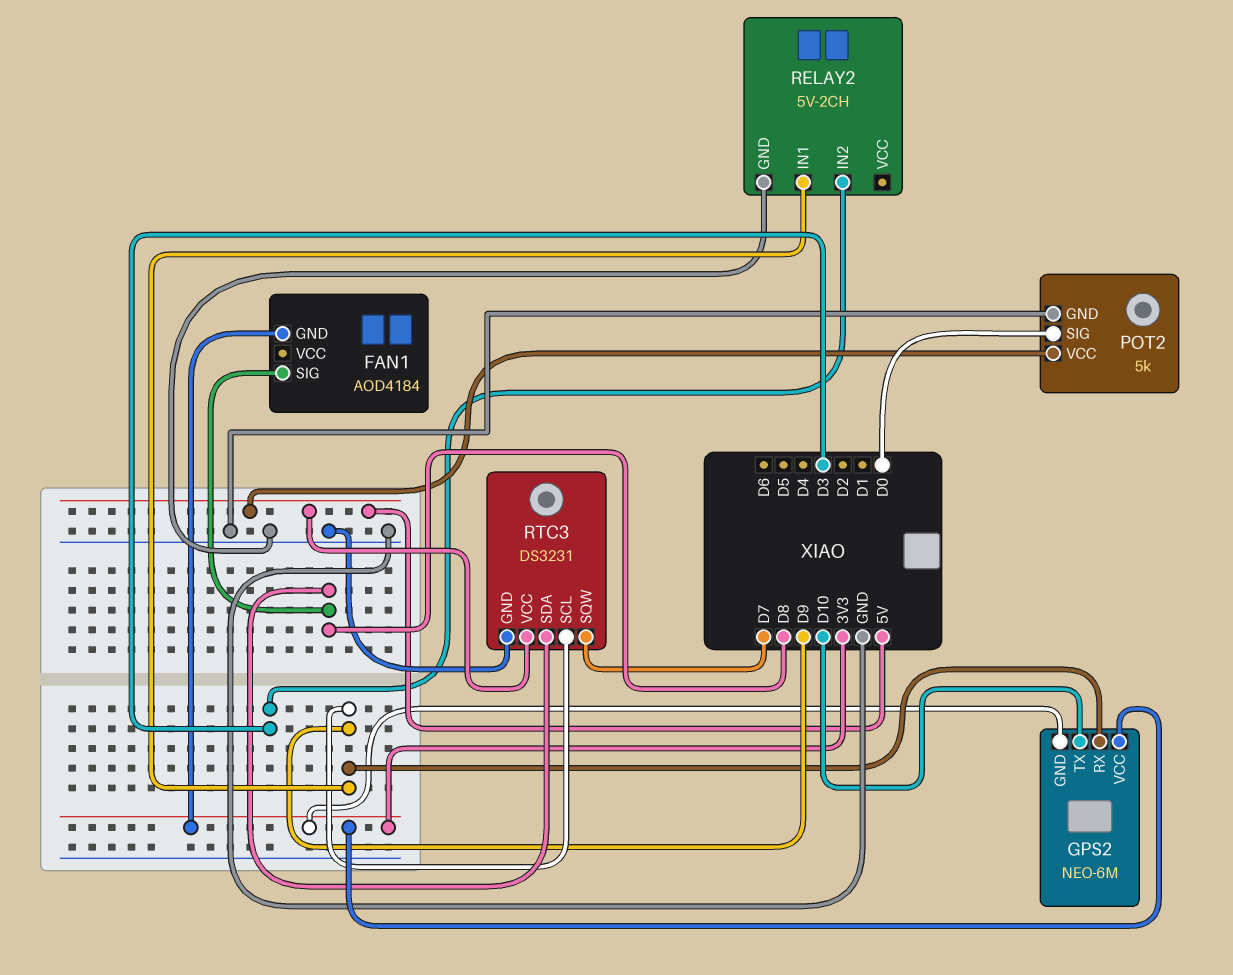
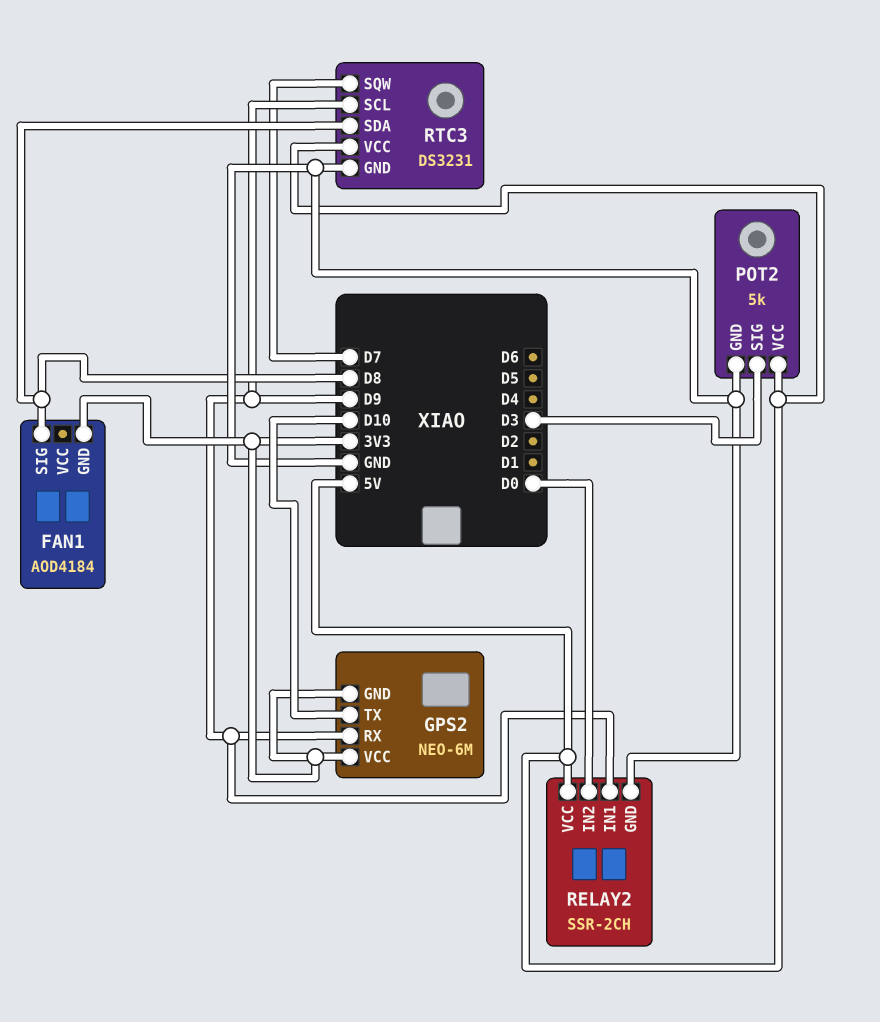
POT2 pin SIG: D0 -> D3
RELAY2: 5V-2CH -> SSR-2CH
RELAY2 pin IN2: D3 -> D0
RELAY2 pin VCC: none -> 5V

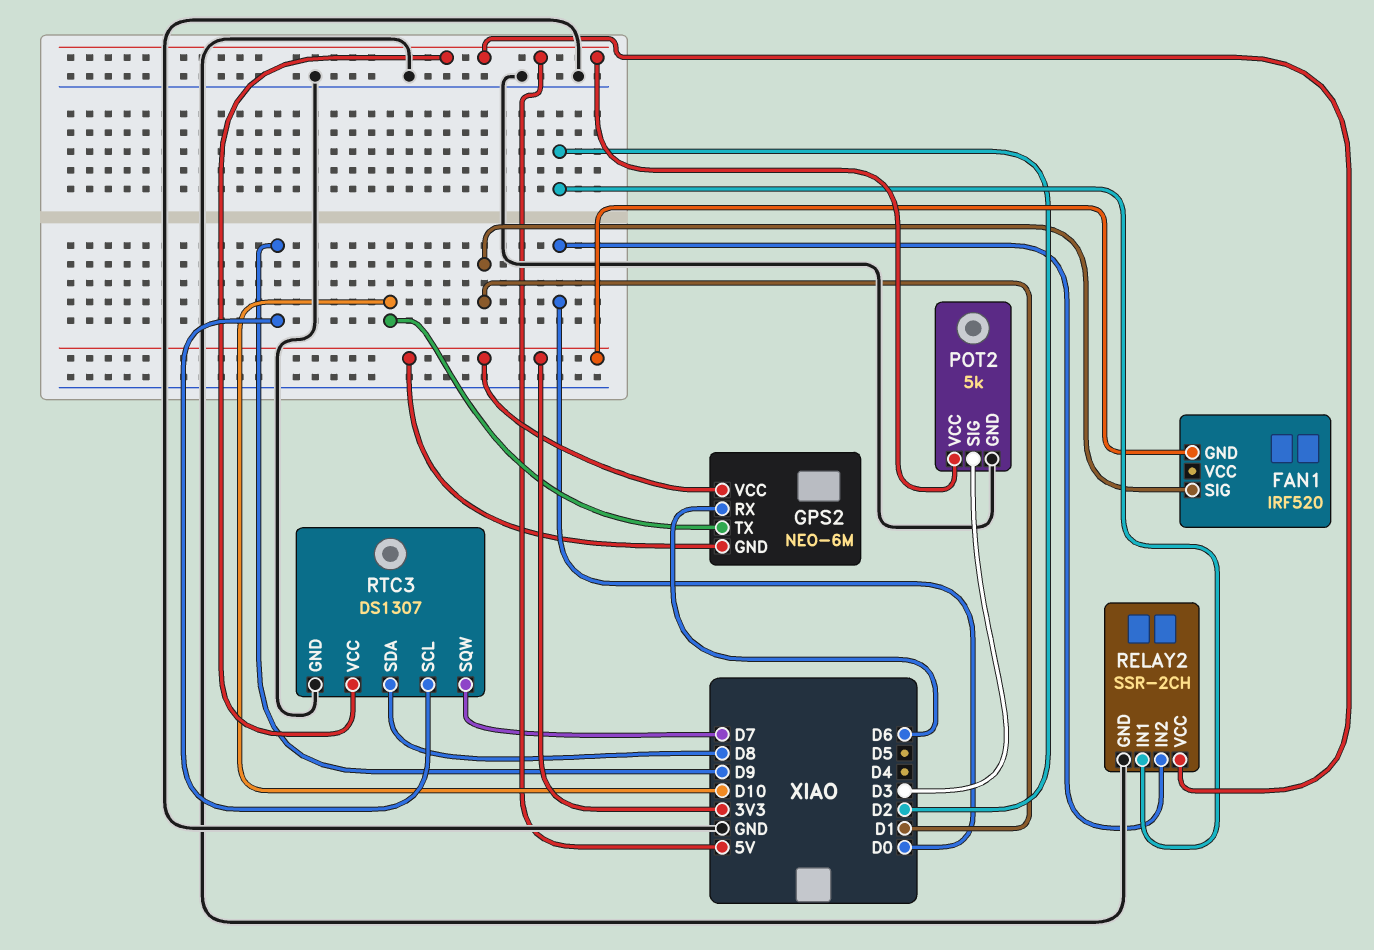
FAN1: AOD4184 -> IRF520
FAN1 pin SIG: D8 -> D1
GPS2 pin RX: D9 -> D6
RELAY2 pin IN1: D9 -> D2
RTC3: DS3231 -> DS1307

